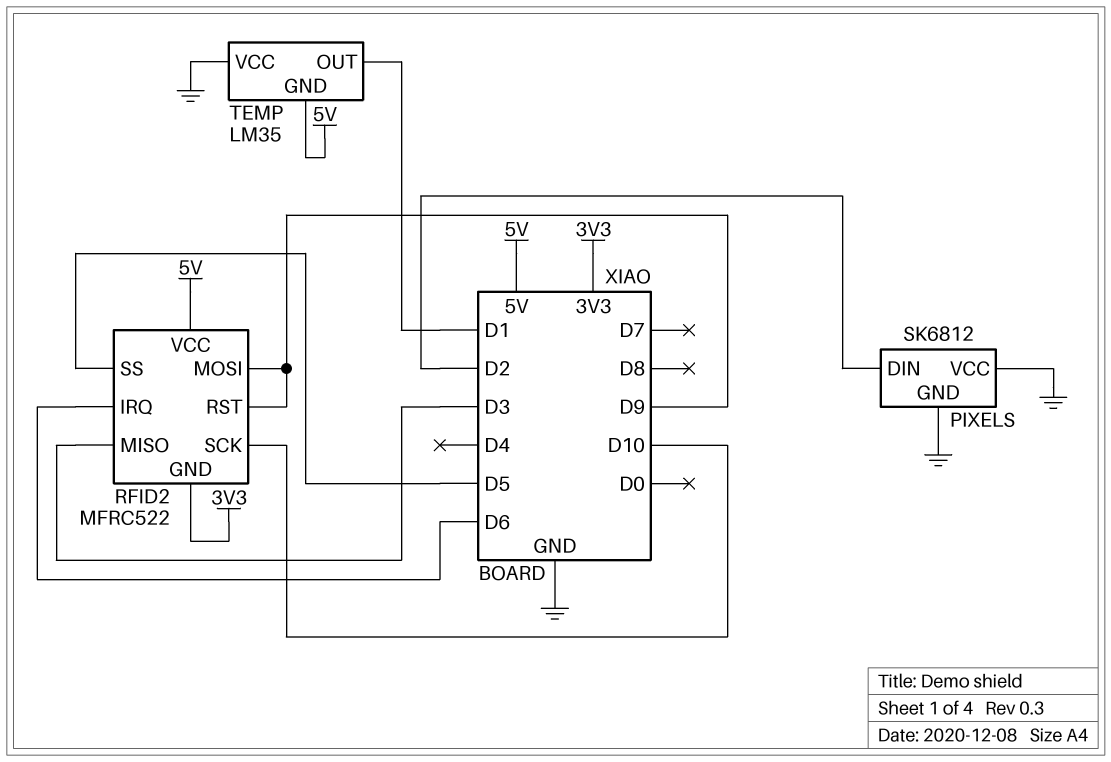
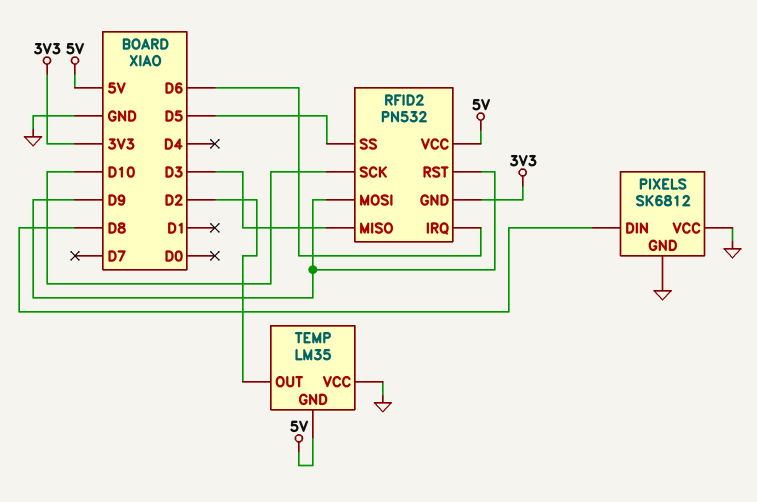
PIXELS pin DIN: D2 -> D8
RFID2: MFRC522 -> PN532
TEMP pin OUT: D1 -> D2

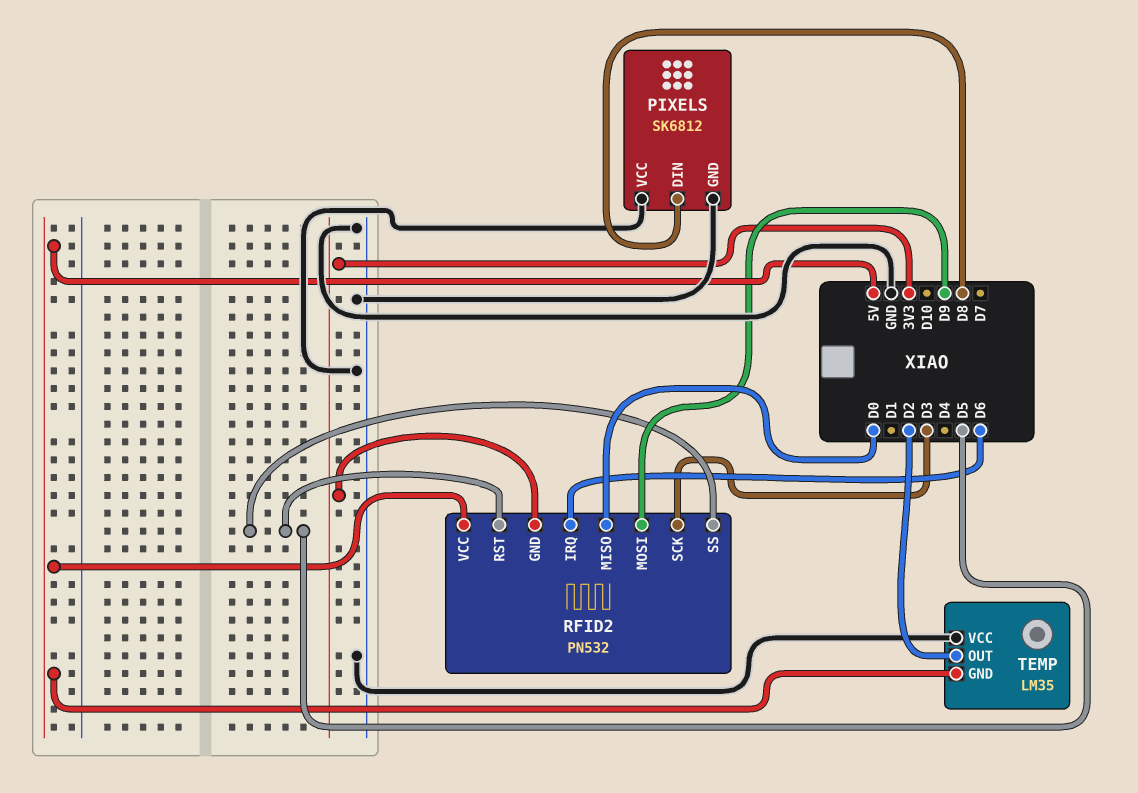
RFID2 pin MISO: D3 -> D0
RFID2 pin RST: D9 -> D5
RFID2 pin SCK: D10 -> D3

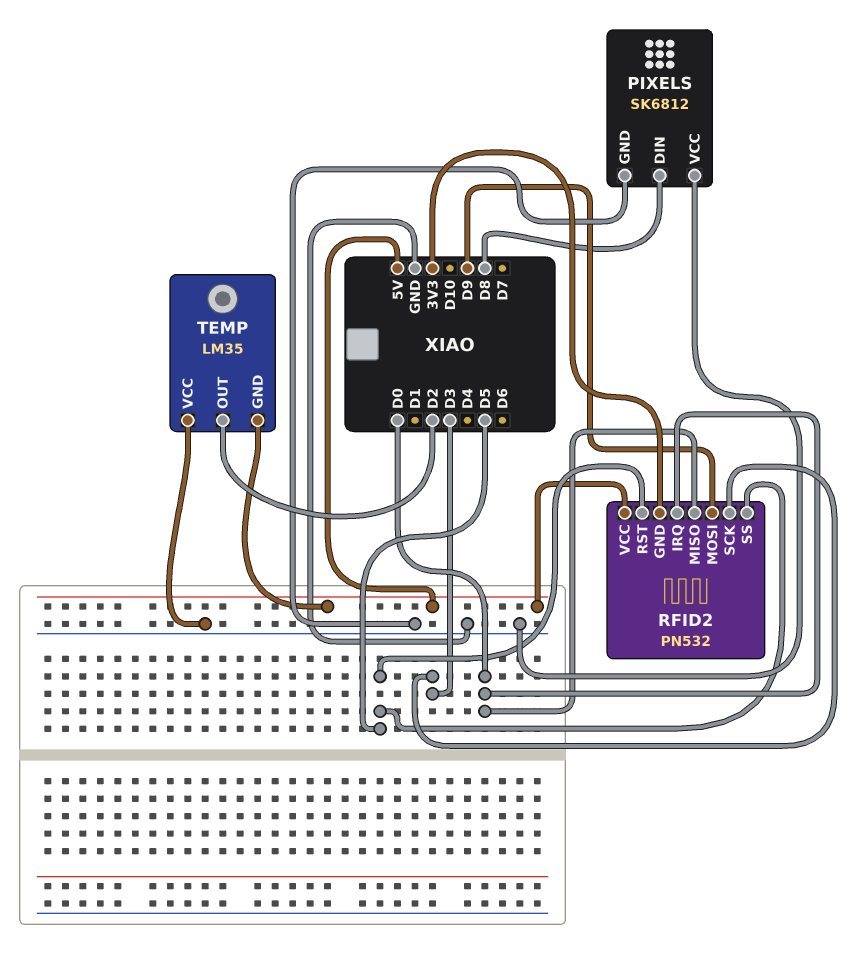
RFID2 pin IRQ: D6 -> D0

